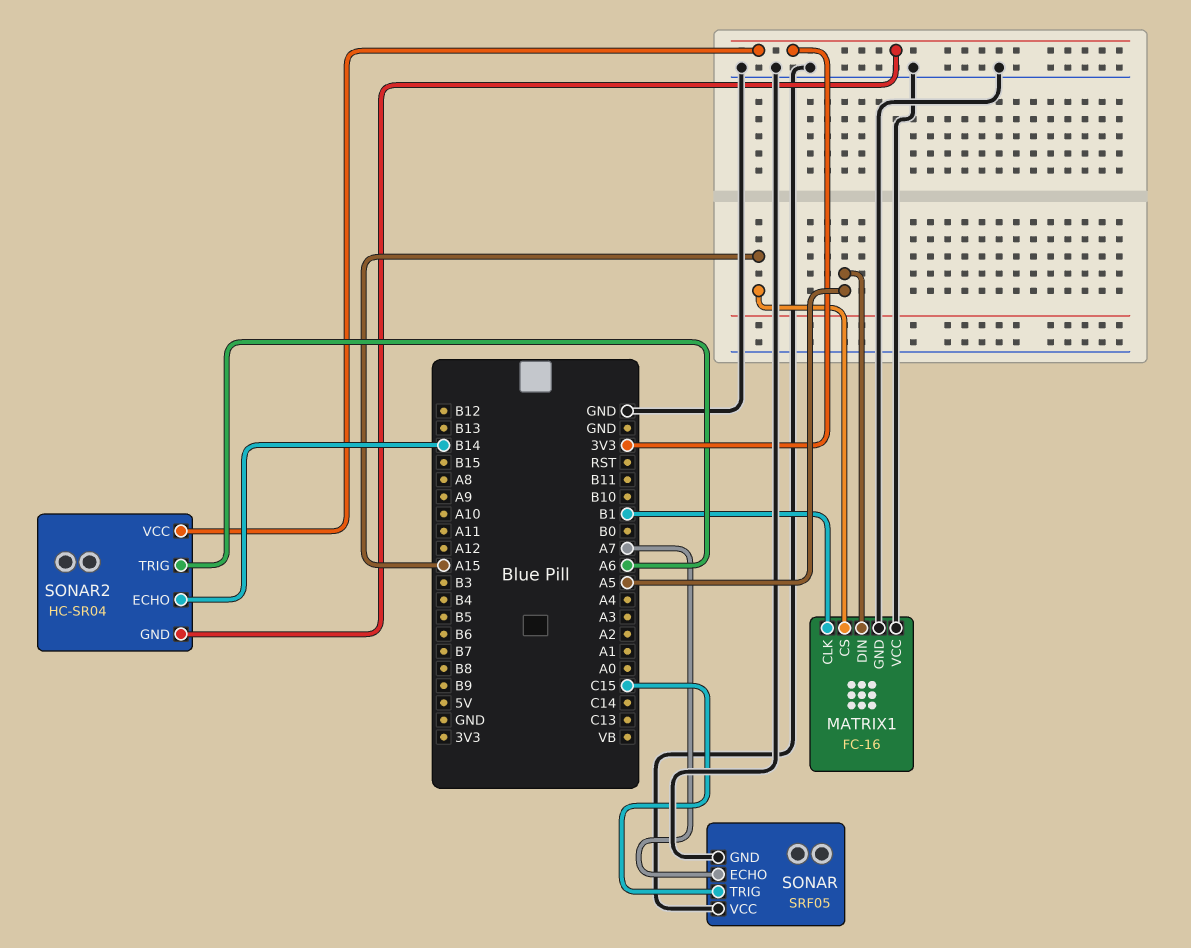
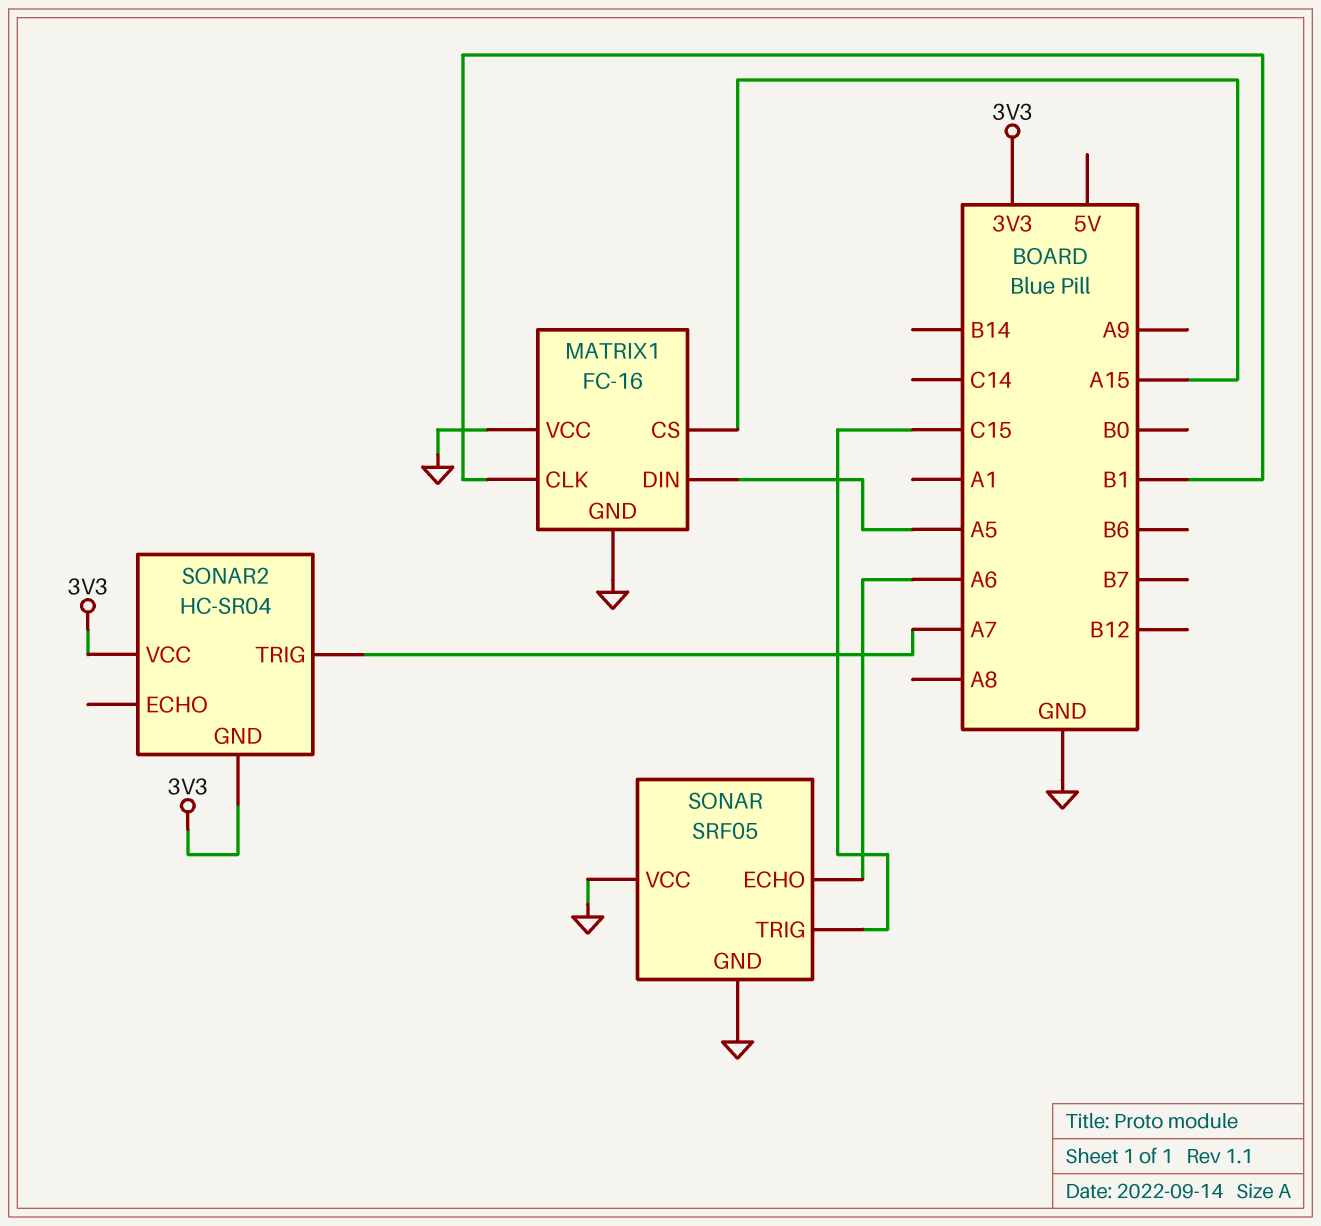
SONAR pin ECHO: A7 -> A6
SONAR2 pin ECHO: B14 -> none
SONAR2 pin TRIG: A6 -> A7

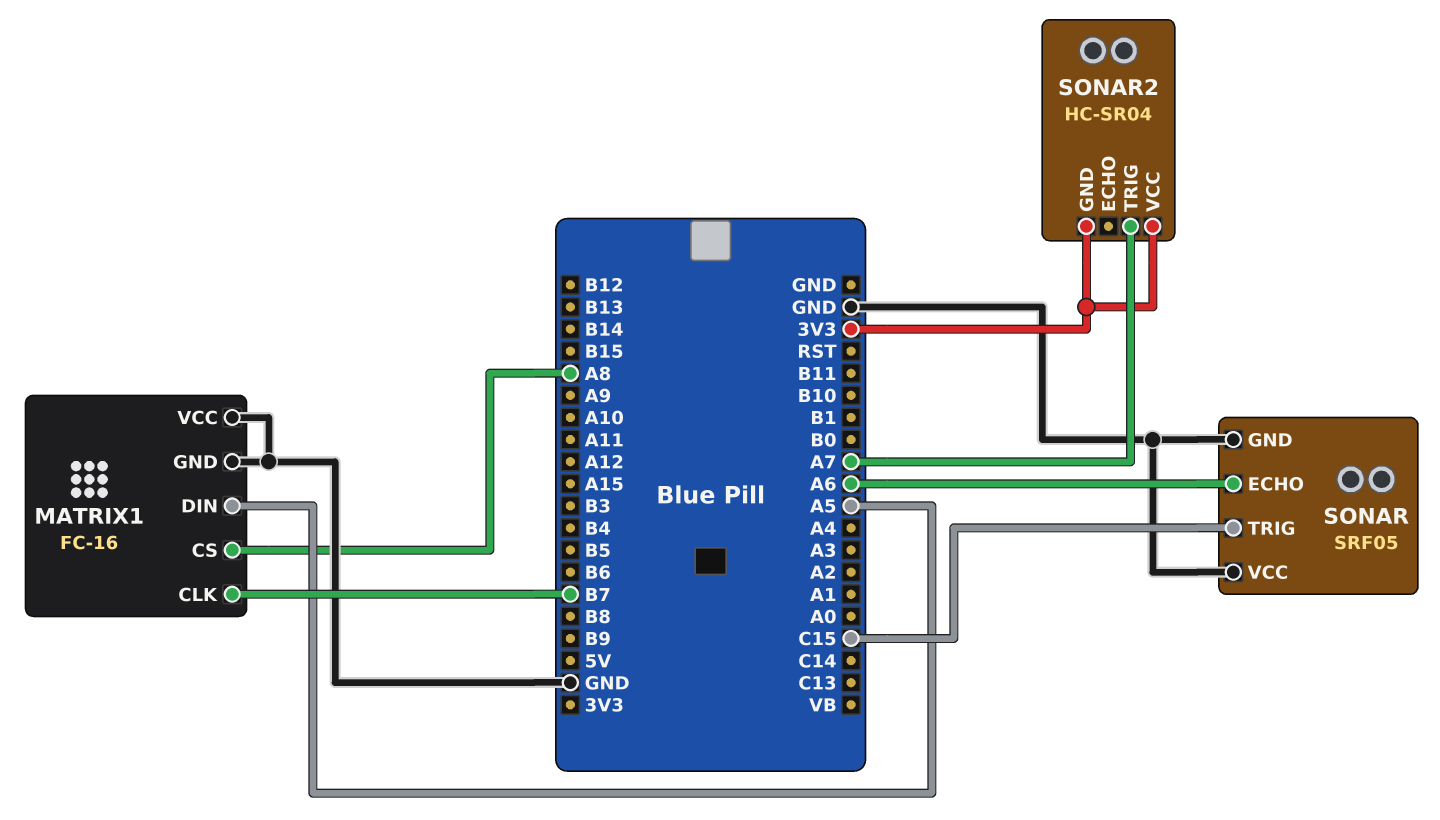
MATRIX1 pin CLK: B1 -> B7
MATRIX1 pin CS: A15 -> A8

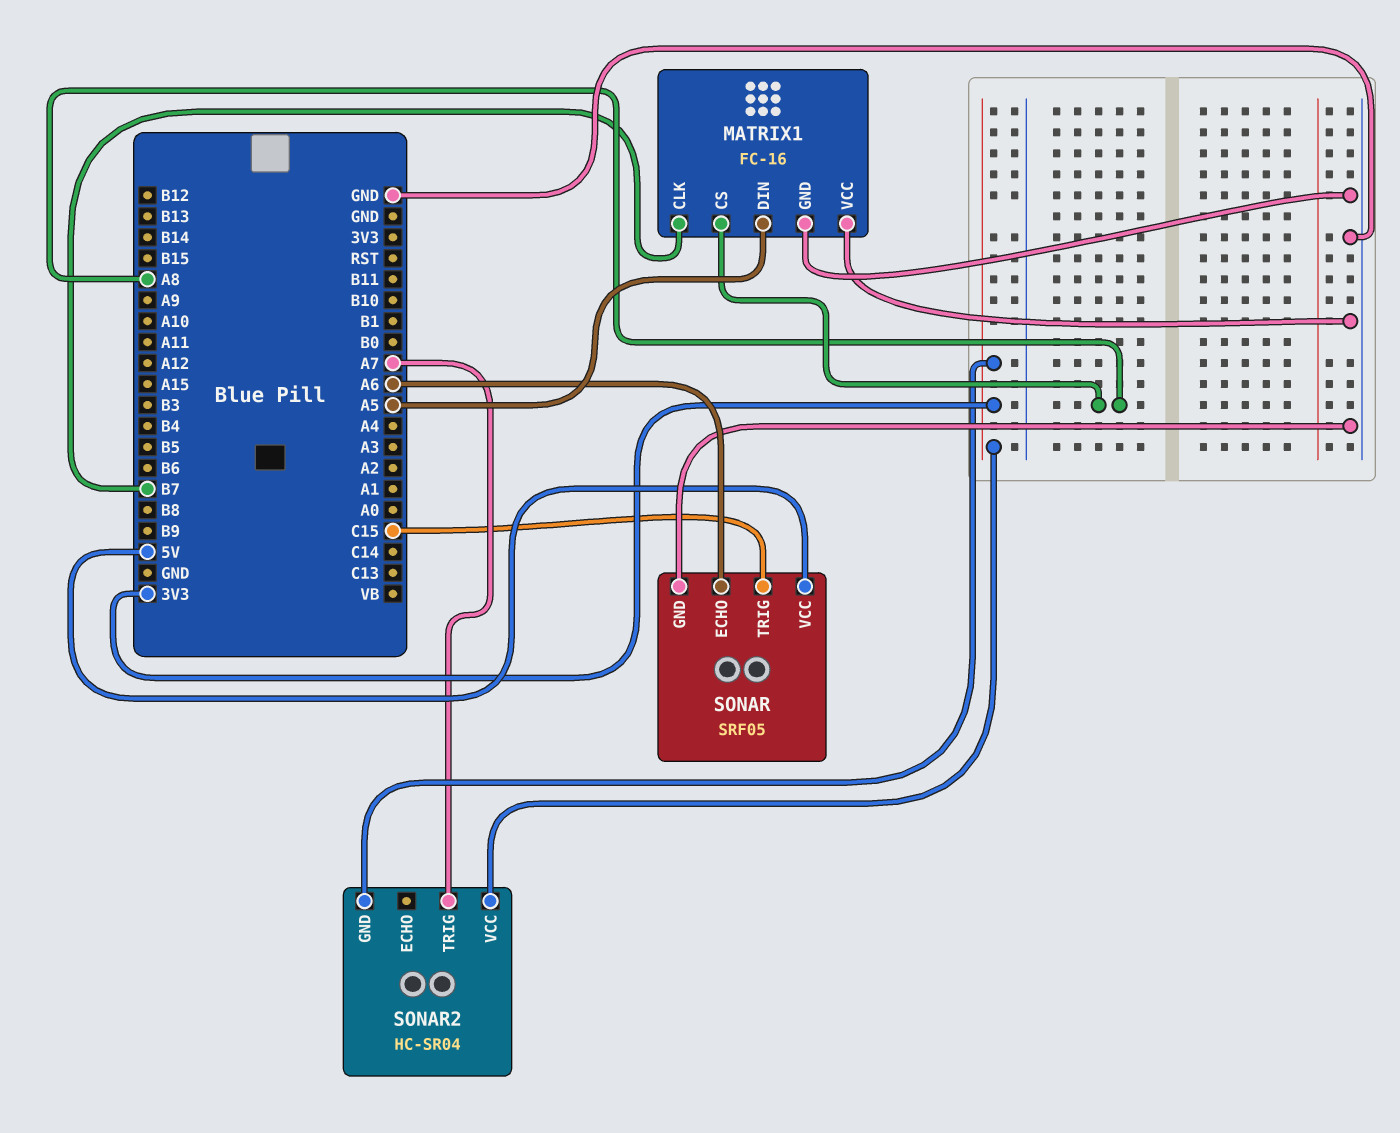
SONAR pin VCC: GND -> 5V

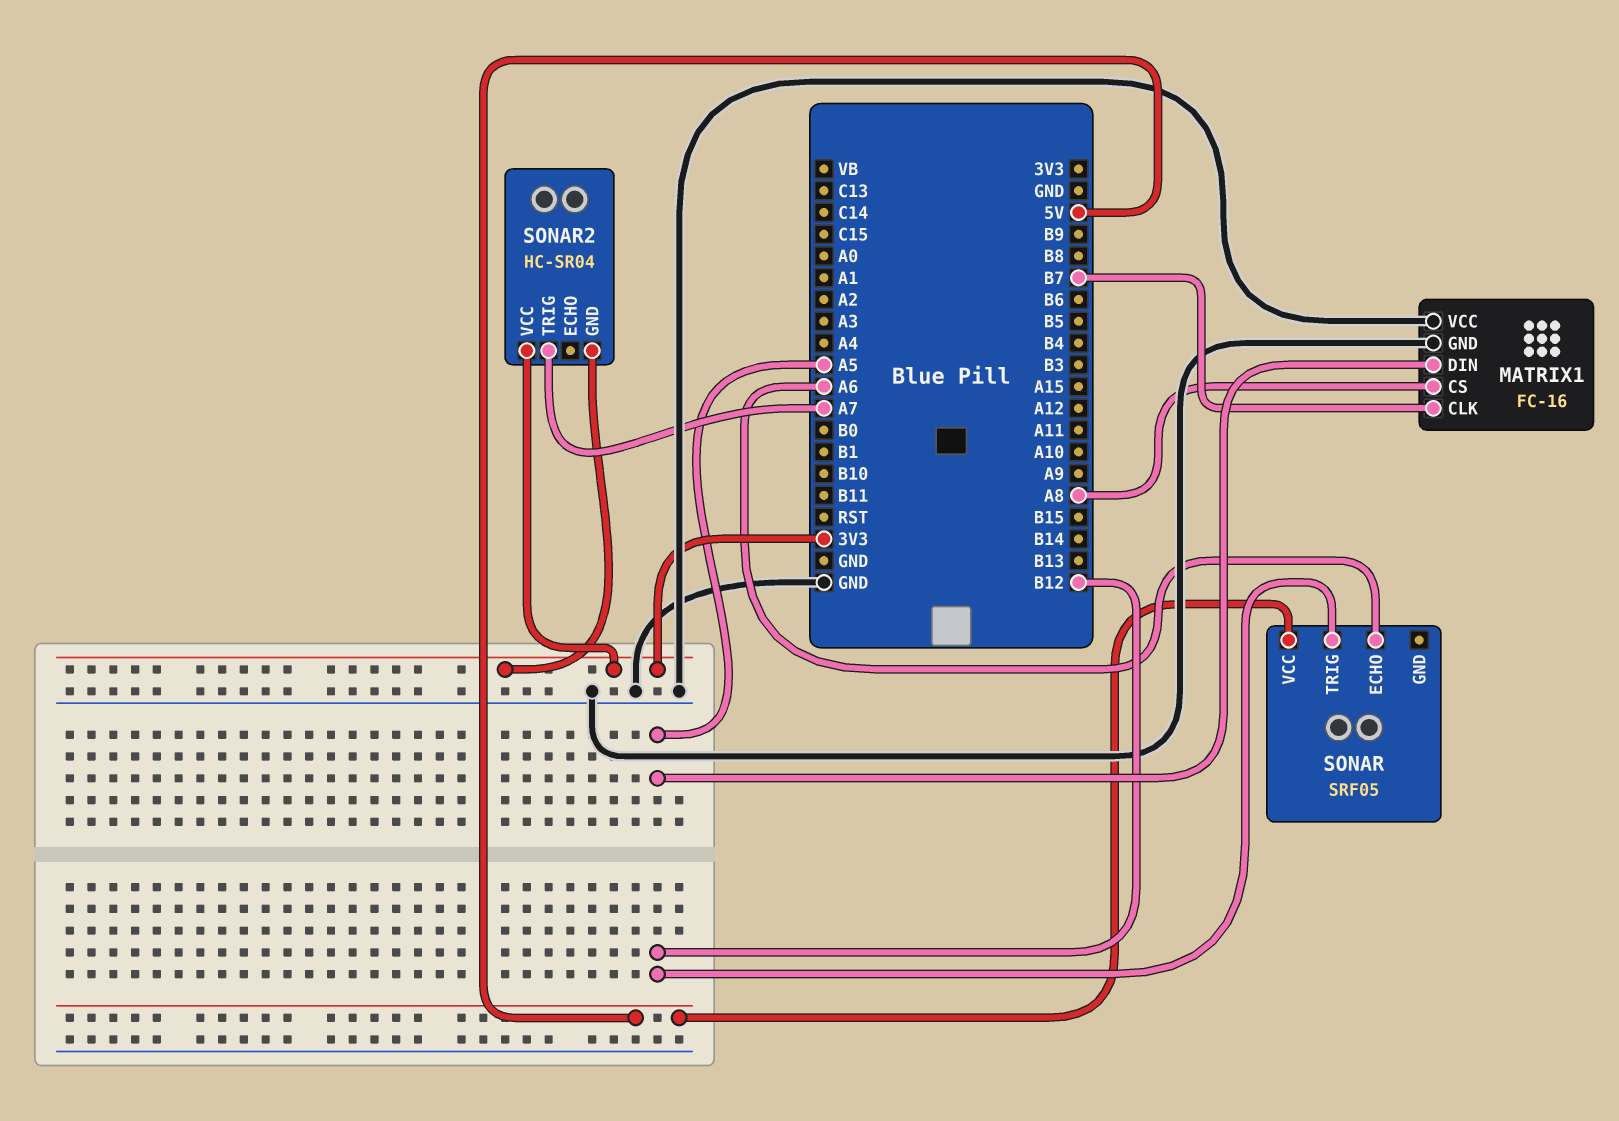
SONAR pin GND: GND -> none
SONAR pin TRIG: C15 -> B12

